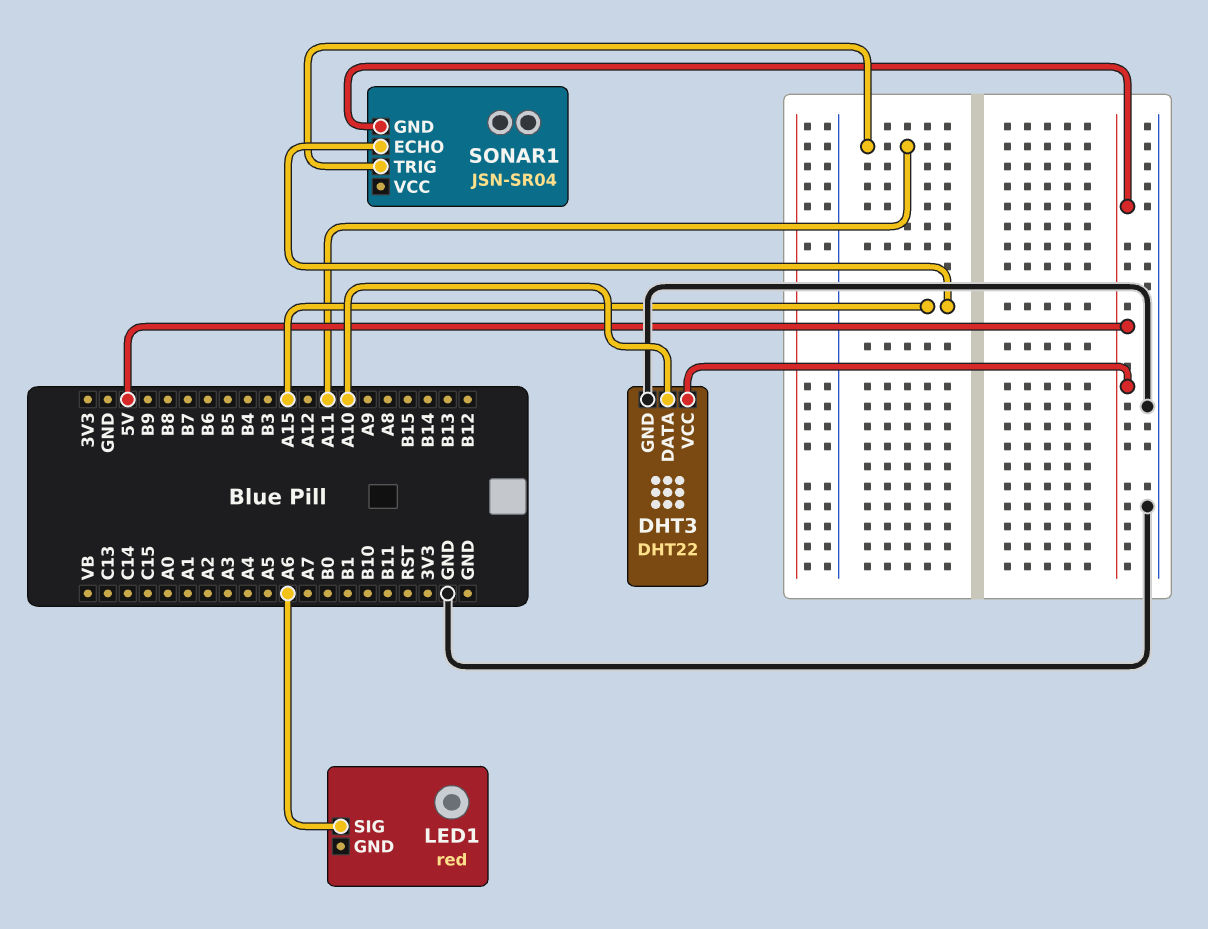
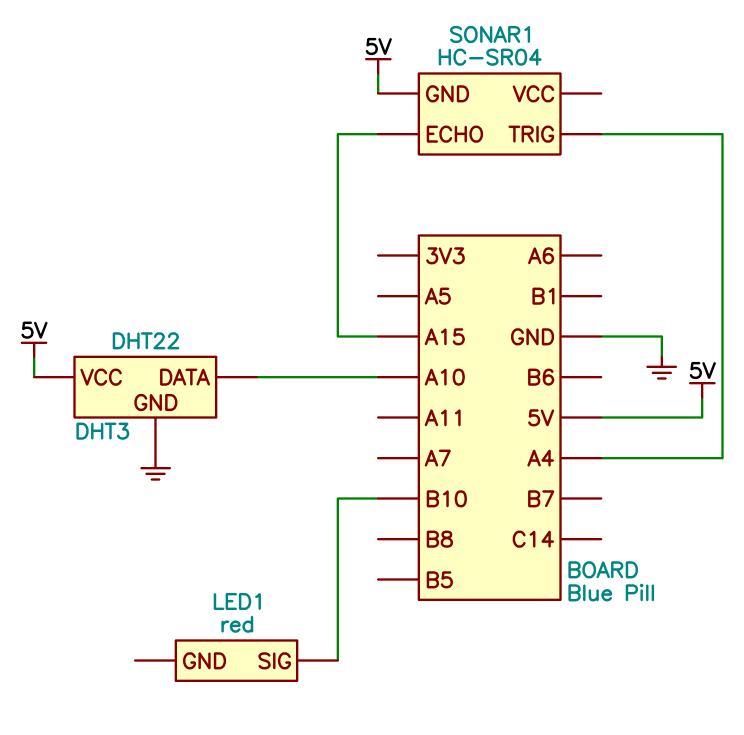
LED1 pin SIG: A6 -> B10
SONAR1: JSN-SR04 -> HC-SR04
SONAR1 pin TRIG: A11 -> A4

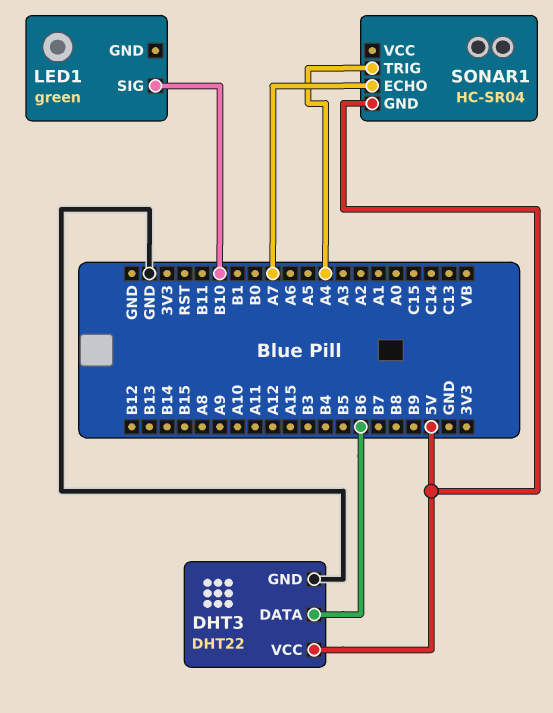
DHT3 pin DATA: A10 -> B6
LED1: red -> green
SONAR1 pin ECHO: A15 -> A7

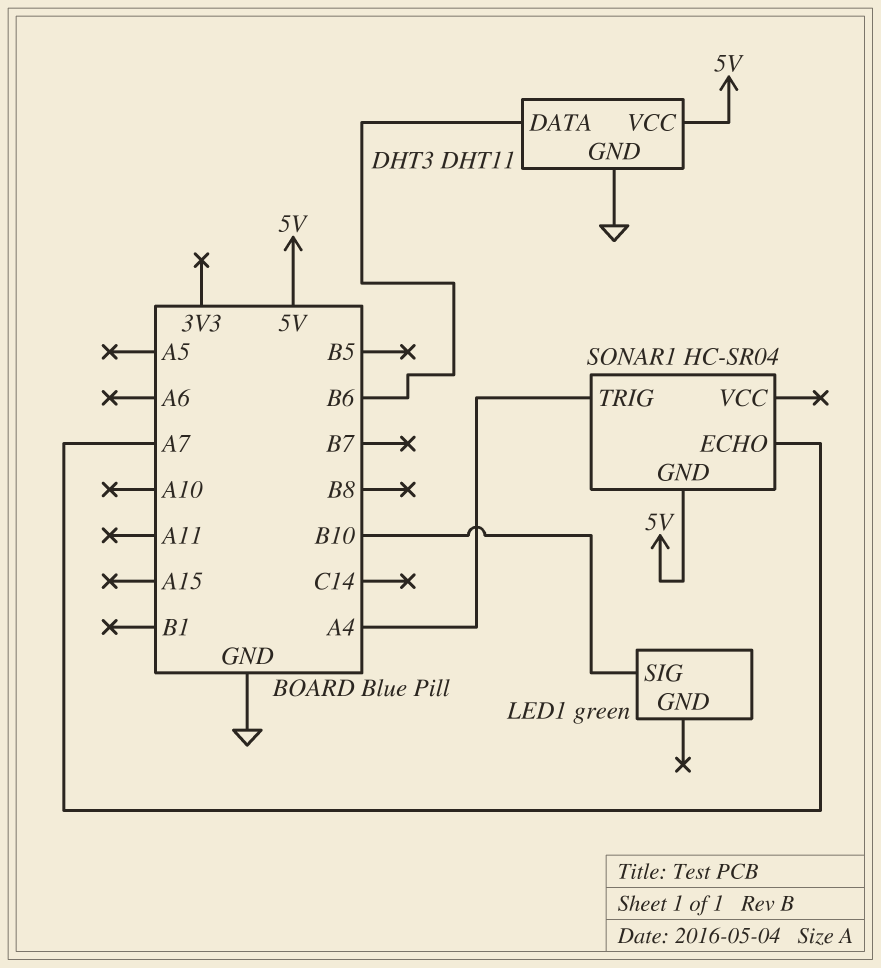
DHT3: DHT22 -> DHT11

